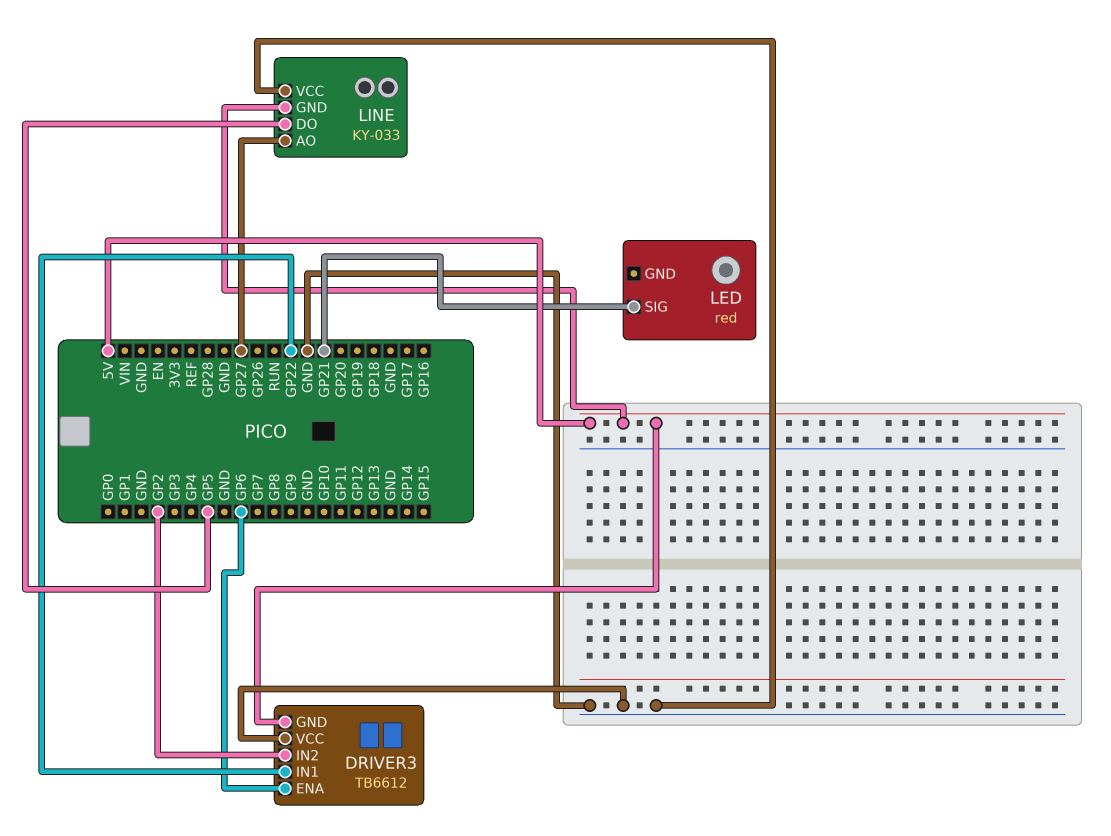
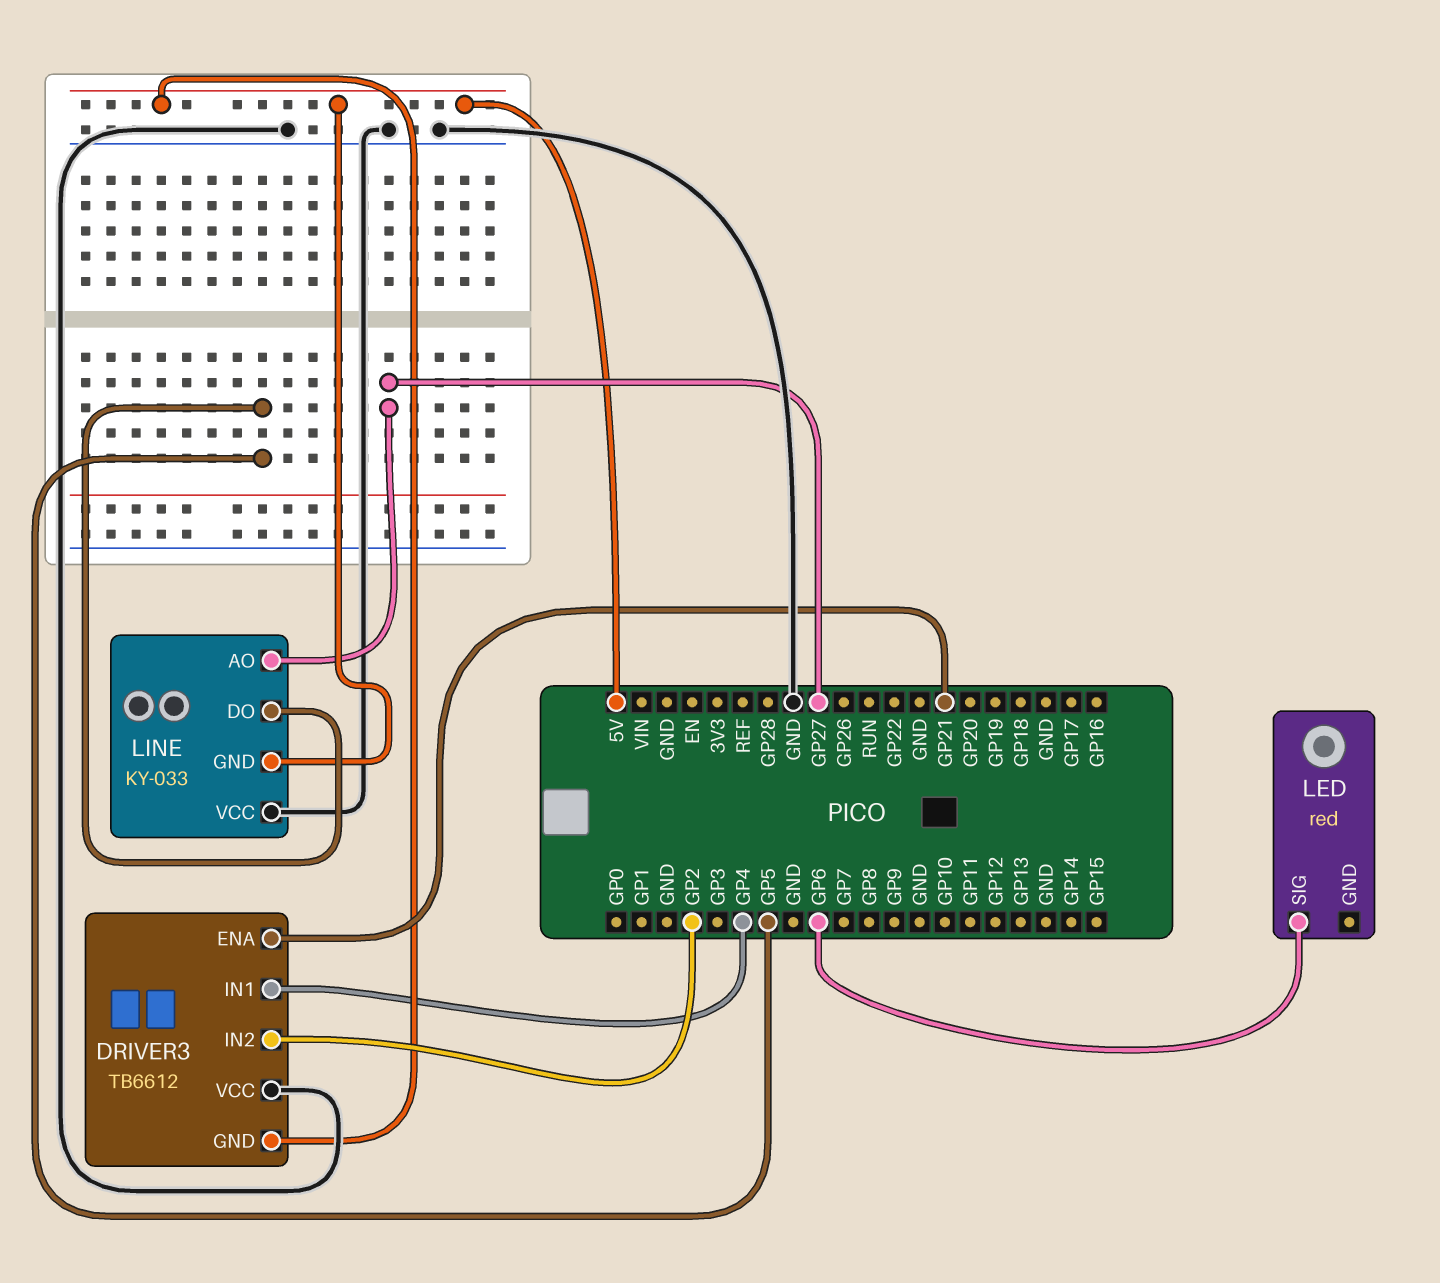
DRIVER3 pin ENA: GP6 -> GP21
DRIVER3 pin IN1: GP22 -> GP4
LED pin SIG: GP21 -> GP6

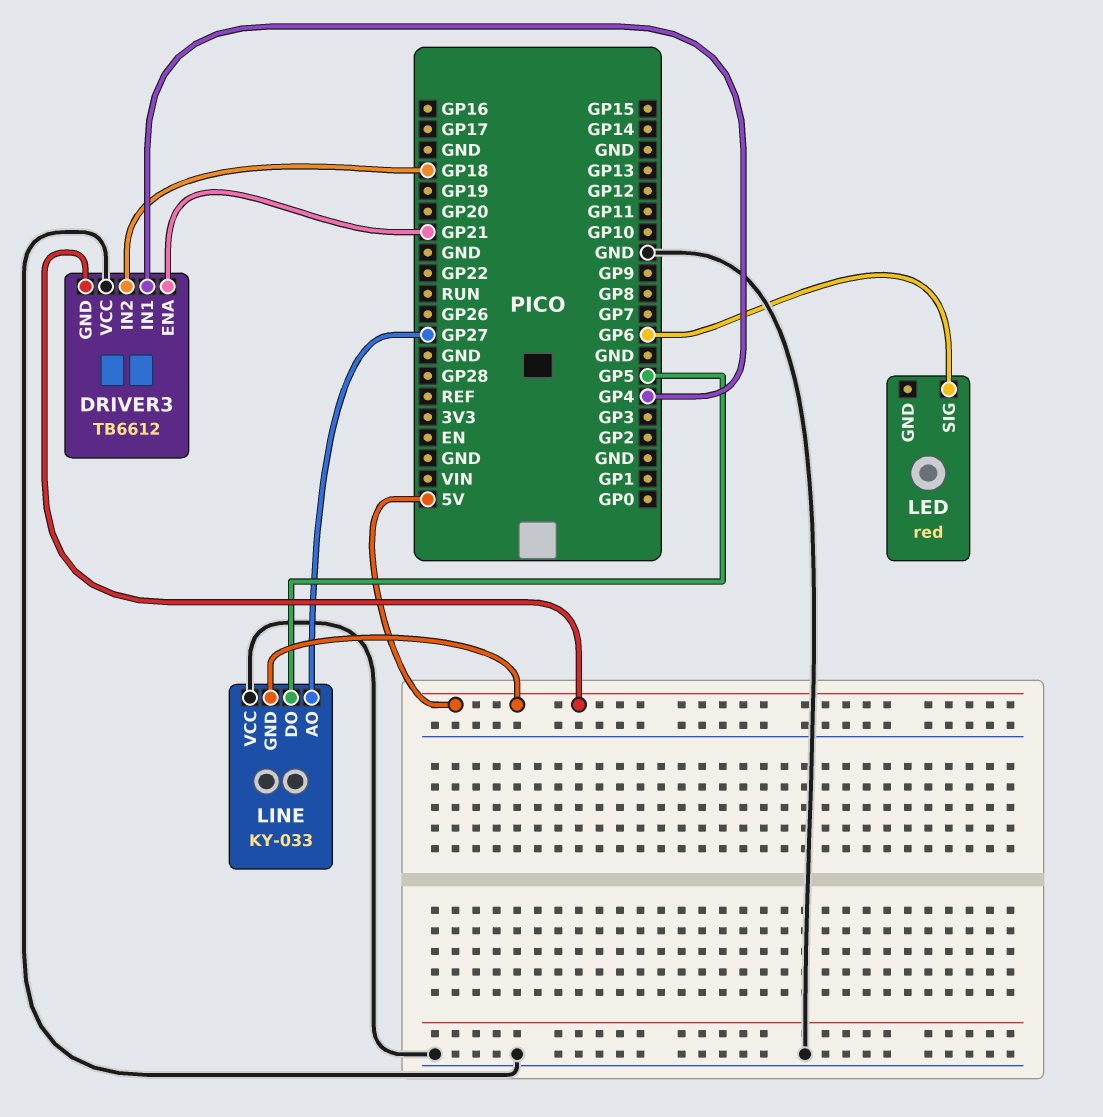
DRIVER3 pin IN2: GP2 -> GP18

